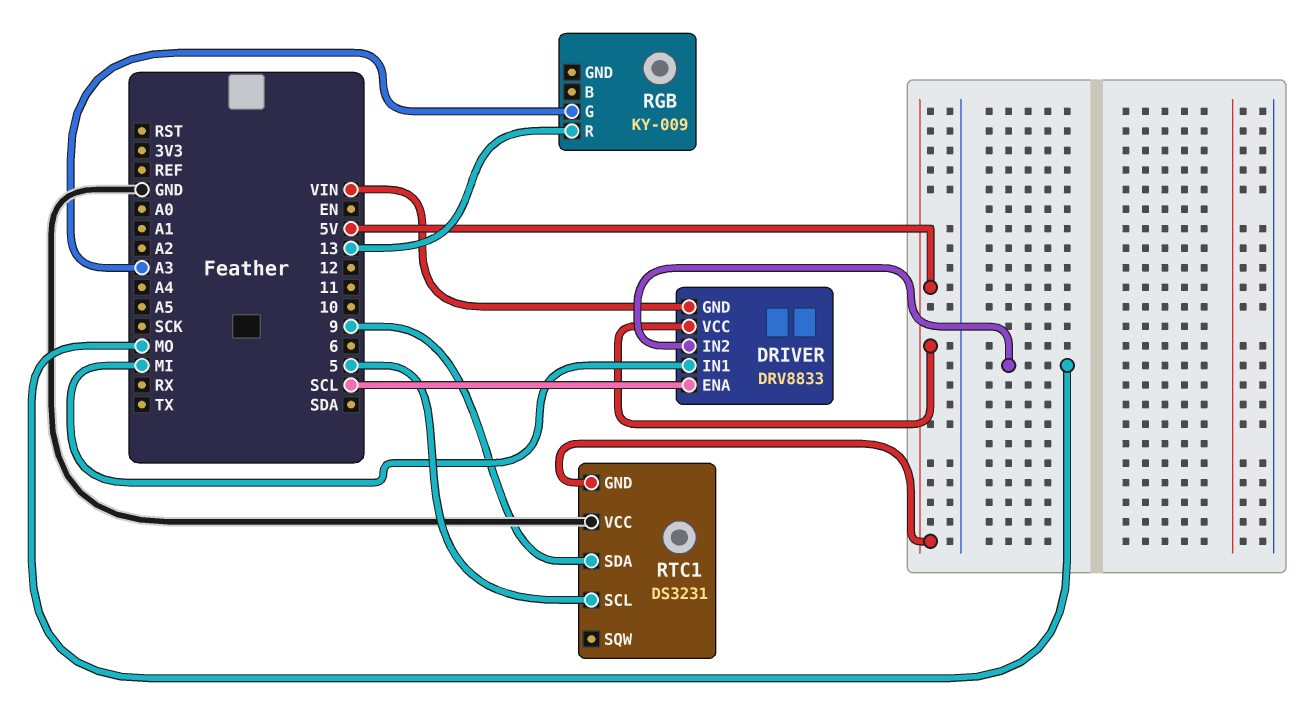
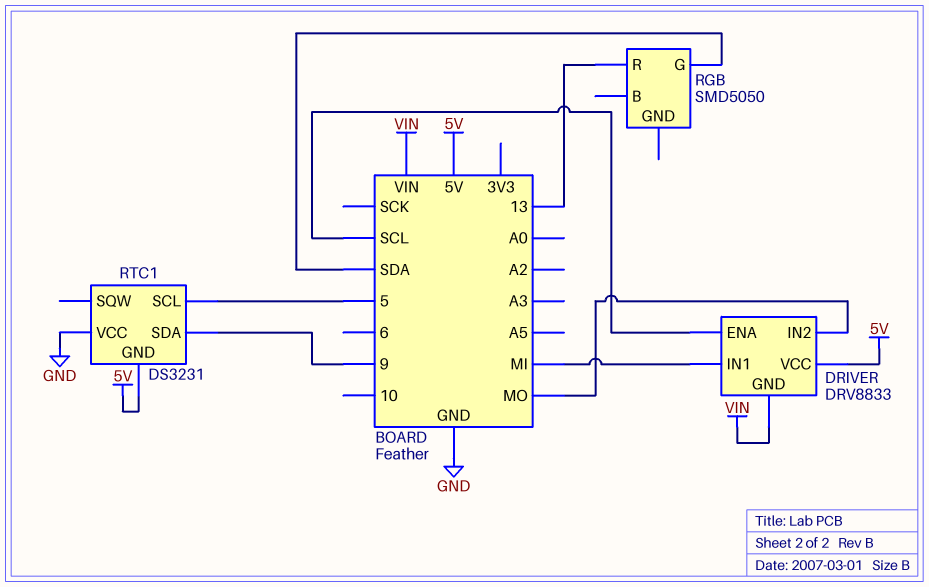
RGB: KY-009 -> SMD5050
RGB pin G: A3 -> SDA

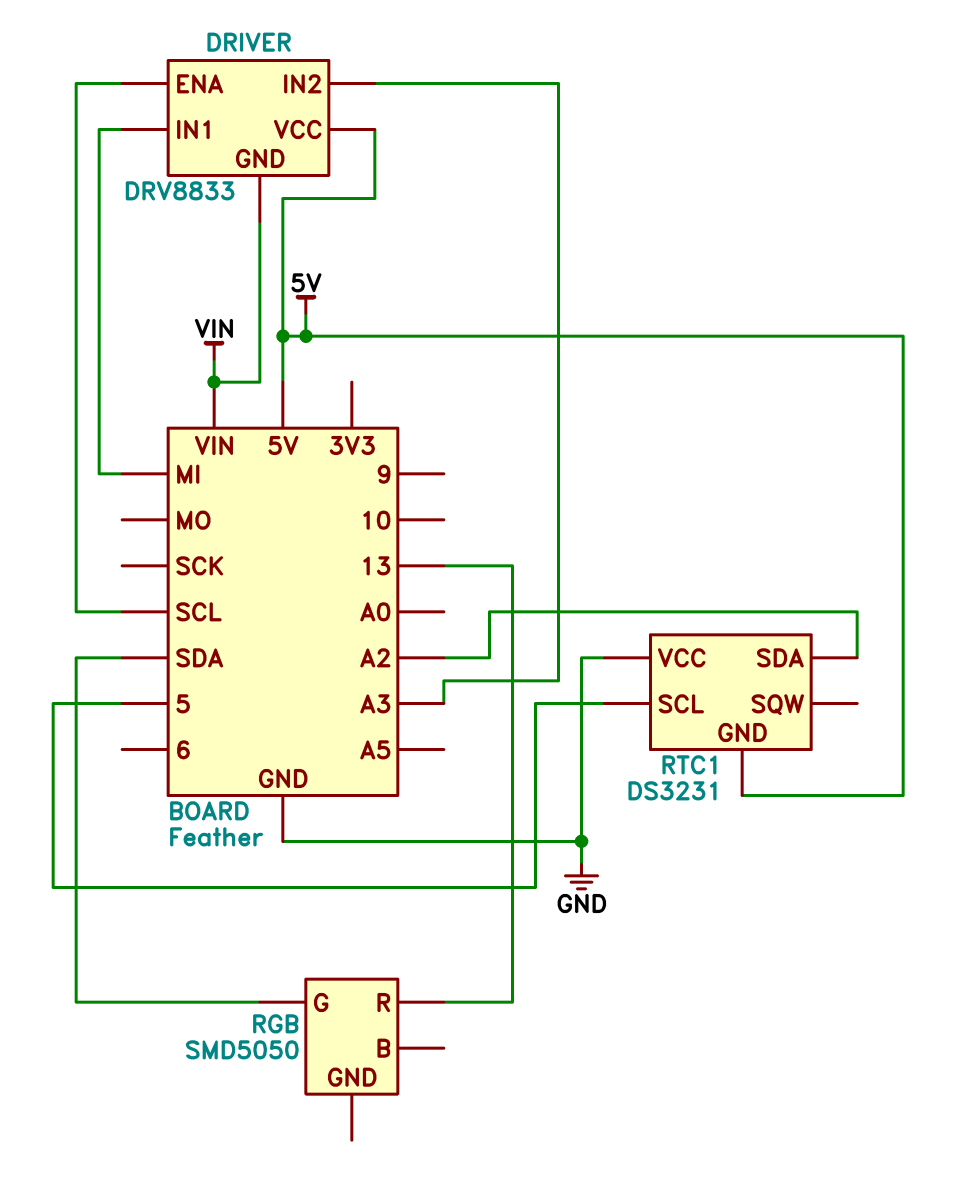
DRIVER pin IN2: MO -> A3
RTC1 pin SDA: 9 -> A2

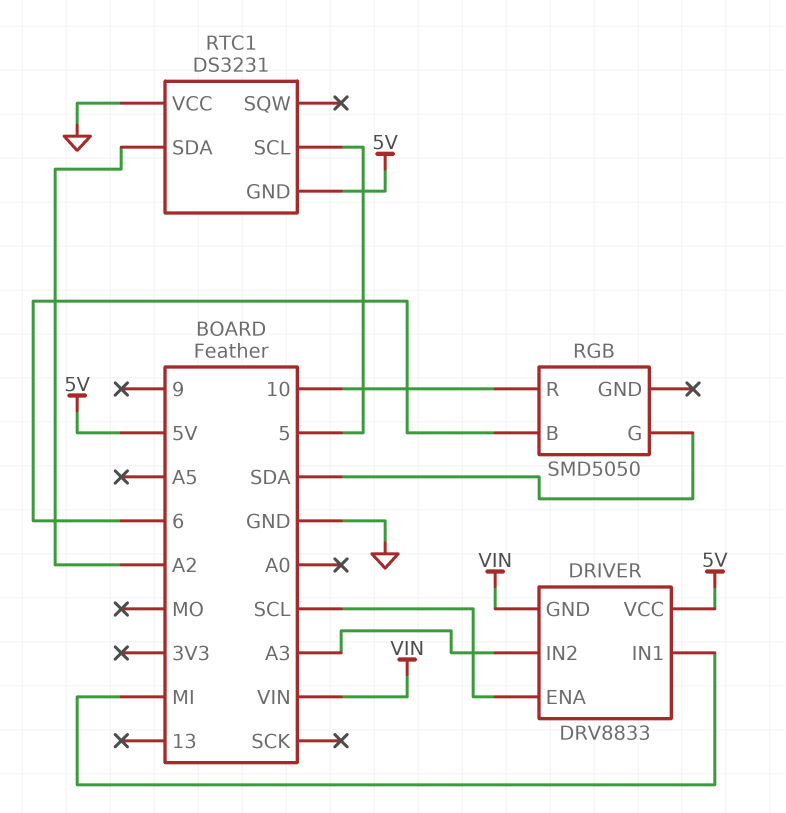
RGB pin B: none -> 6
RGB pin R: 13 -> 10

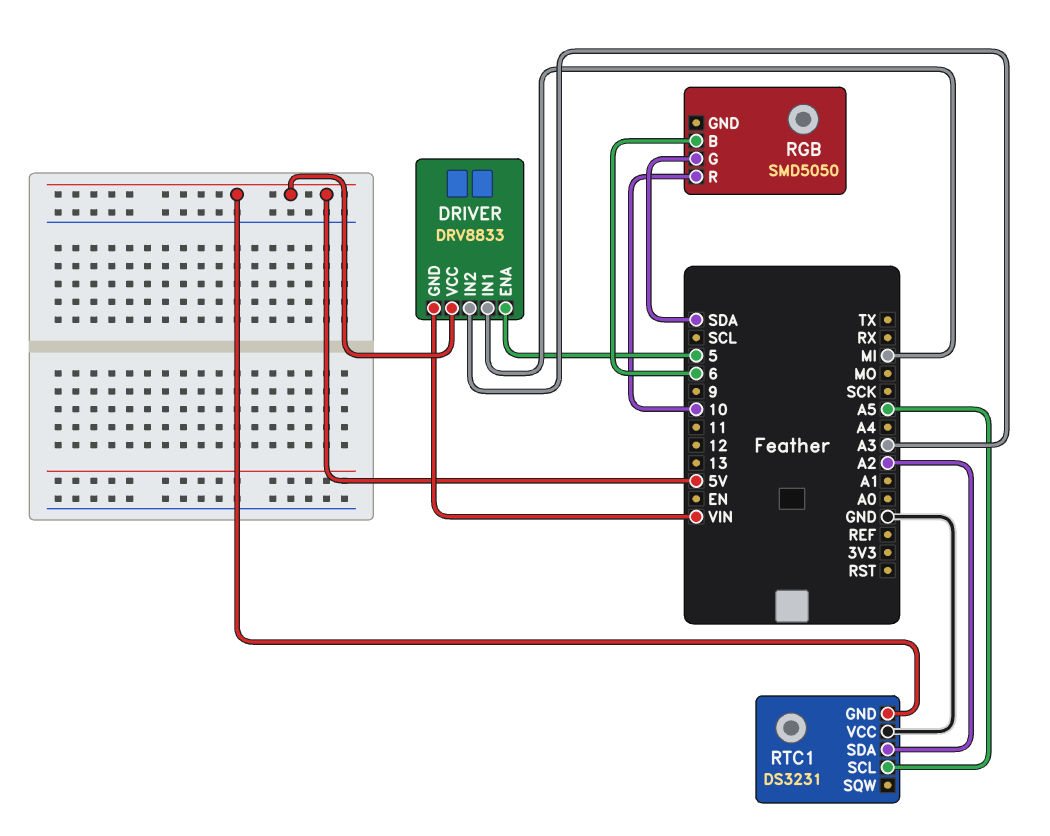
DRIVER pin ENA: SCL -> 5
RTC1 pin SCL: 5 -> A5

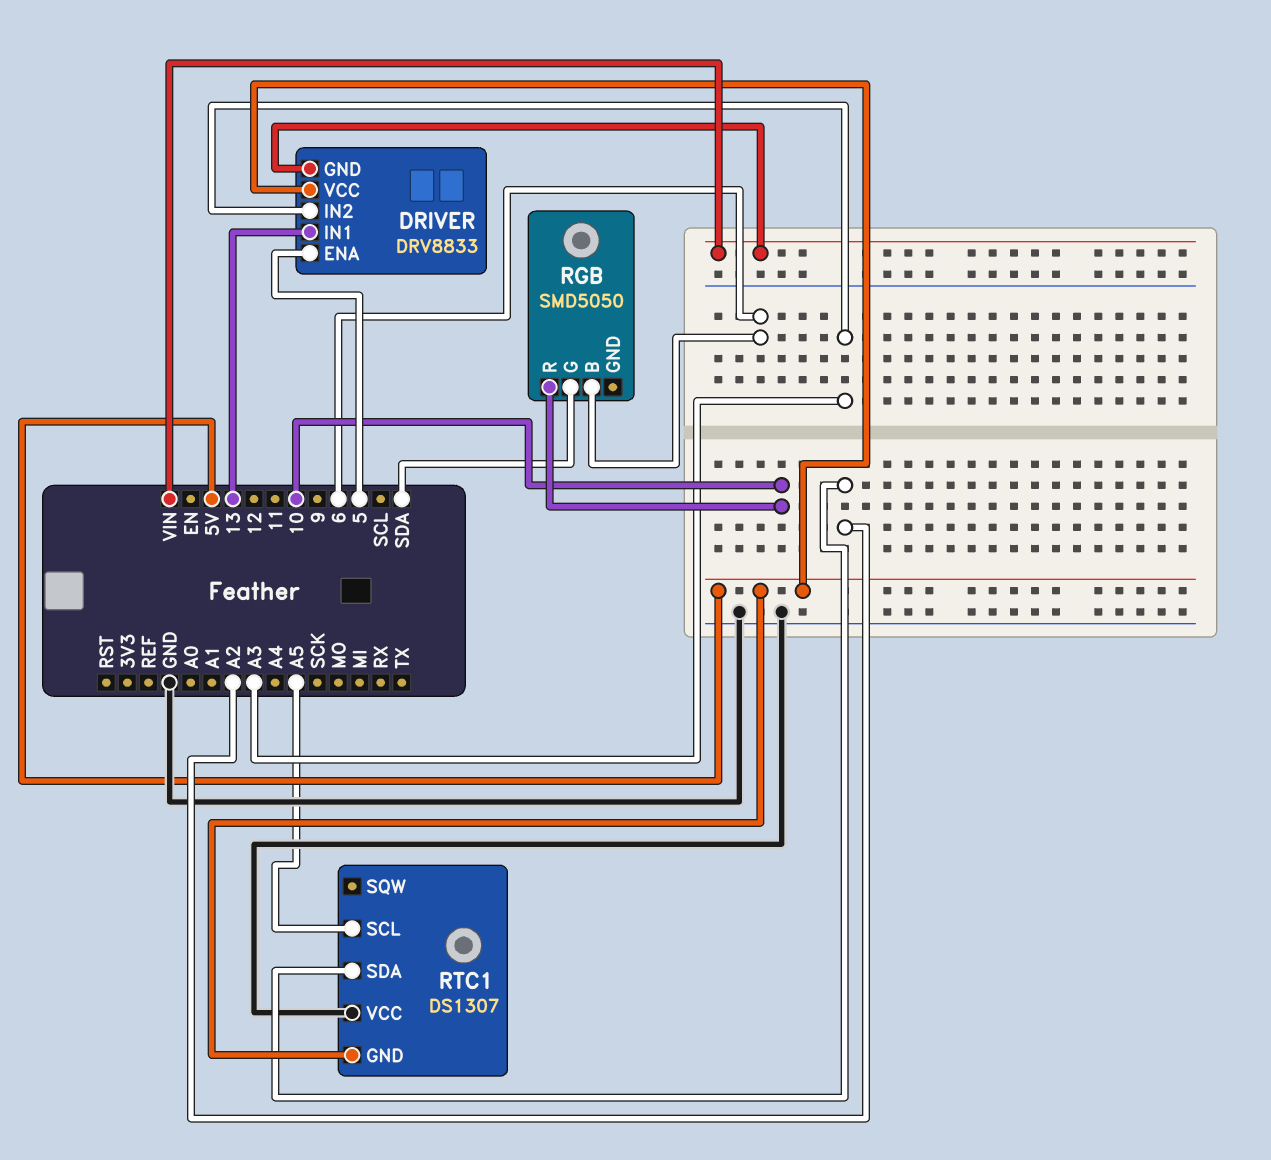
DRIVER pin IN1: MI -> 13
RTC1: DS3231 -> DS1307

